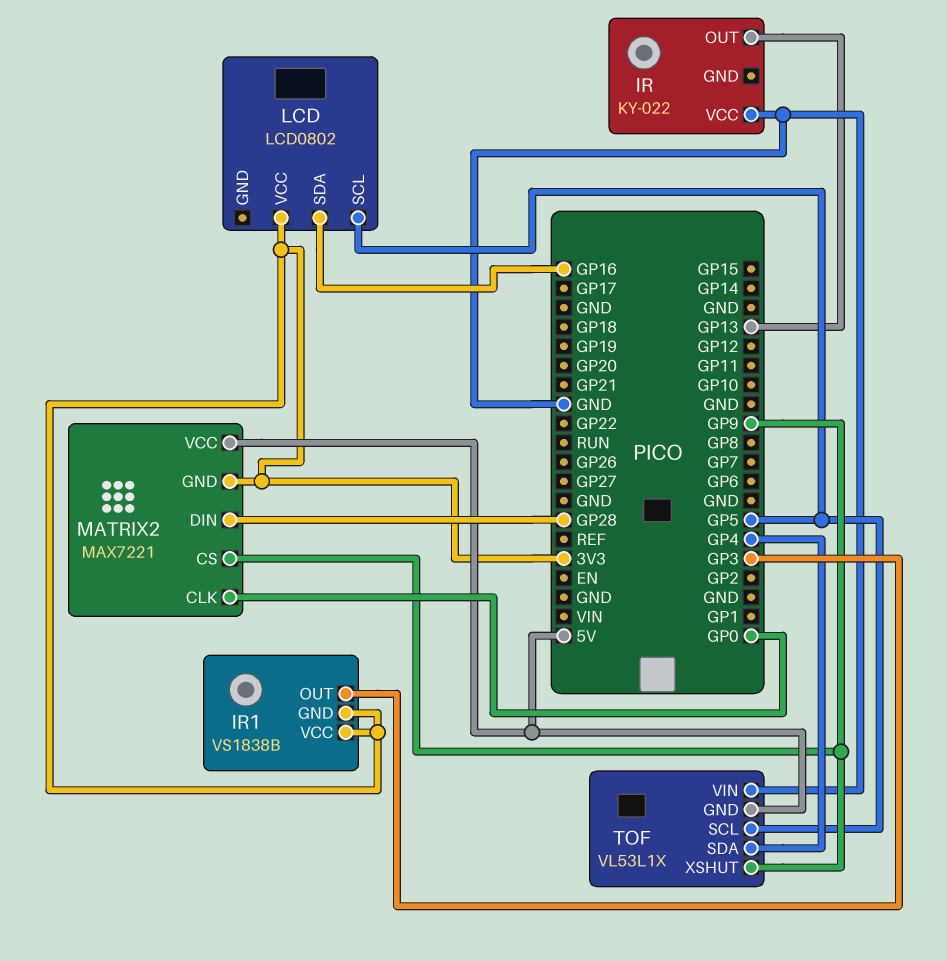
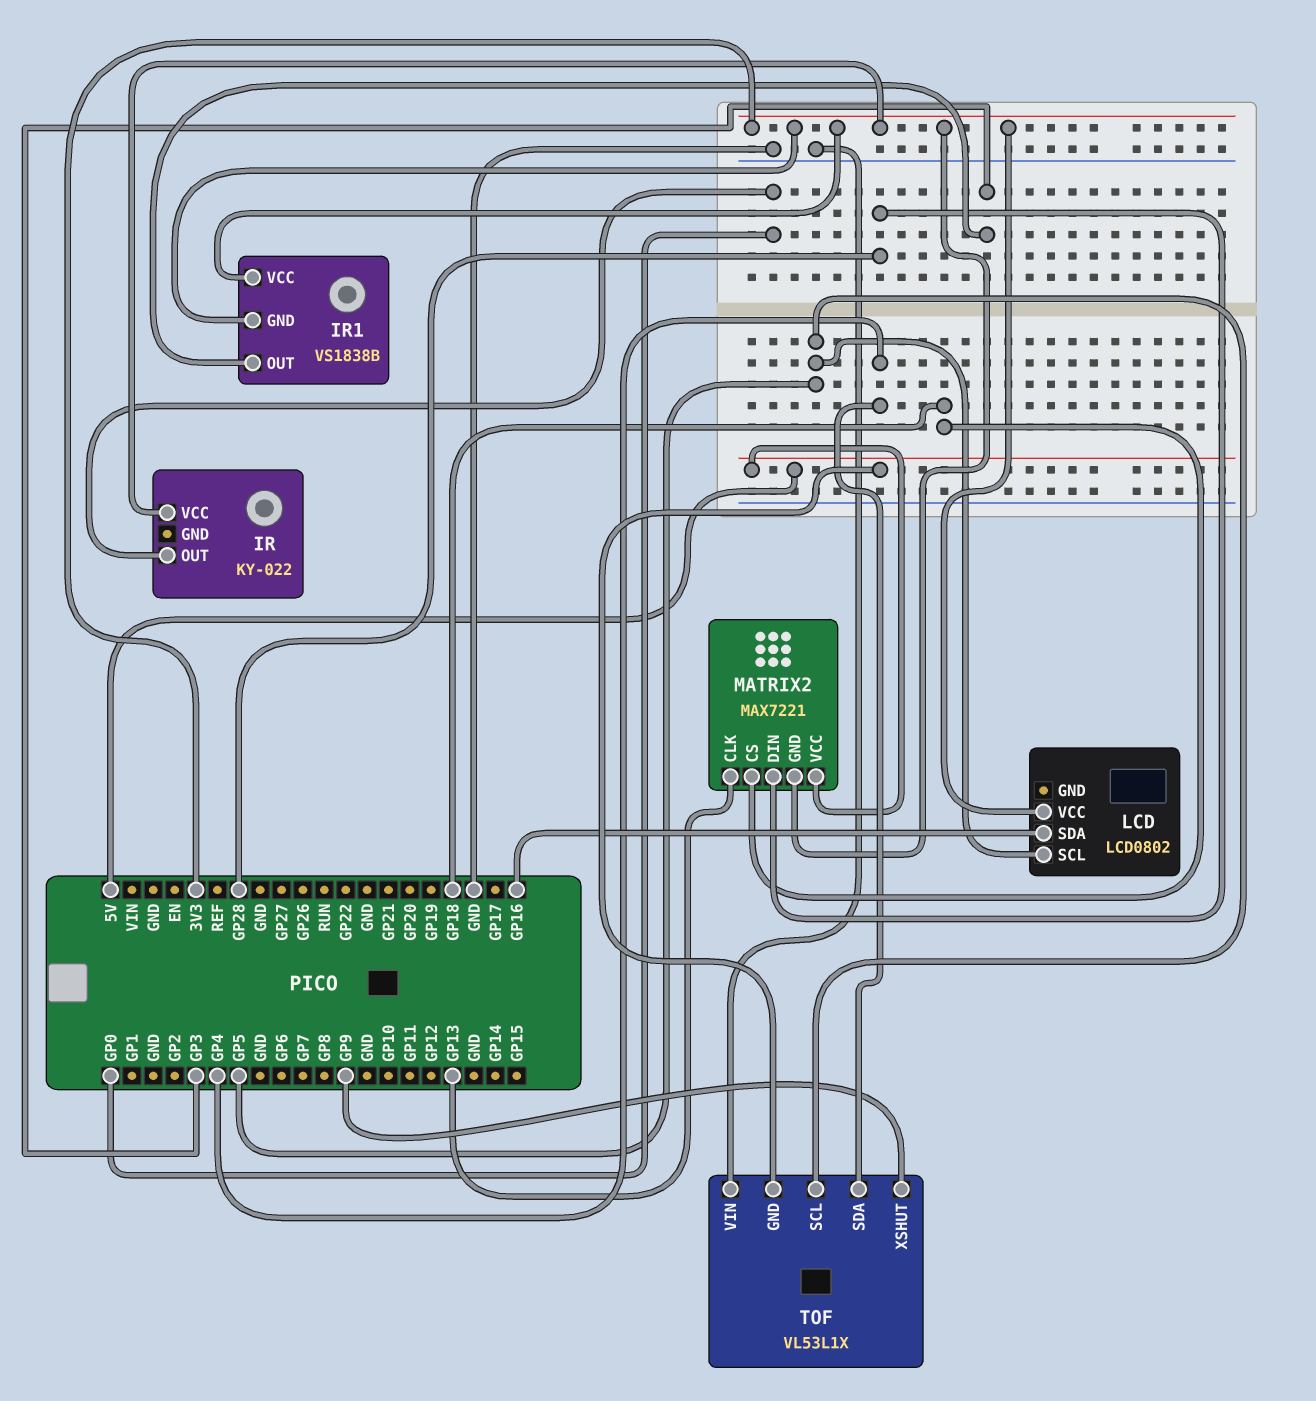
IR pin OUT: GP13 -> GP0
IR pin VCC: GND -> 3V3
MATRIX2 pin CLK: GP0 -> GP13
MATRIX2 pin CS: GP9 -> GP18

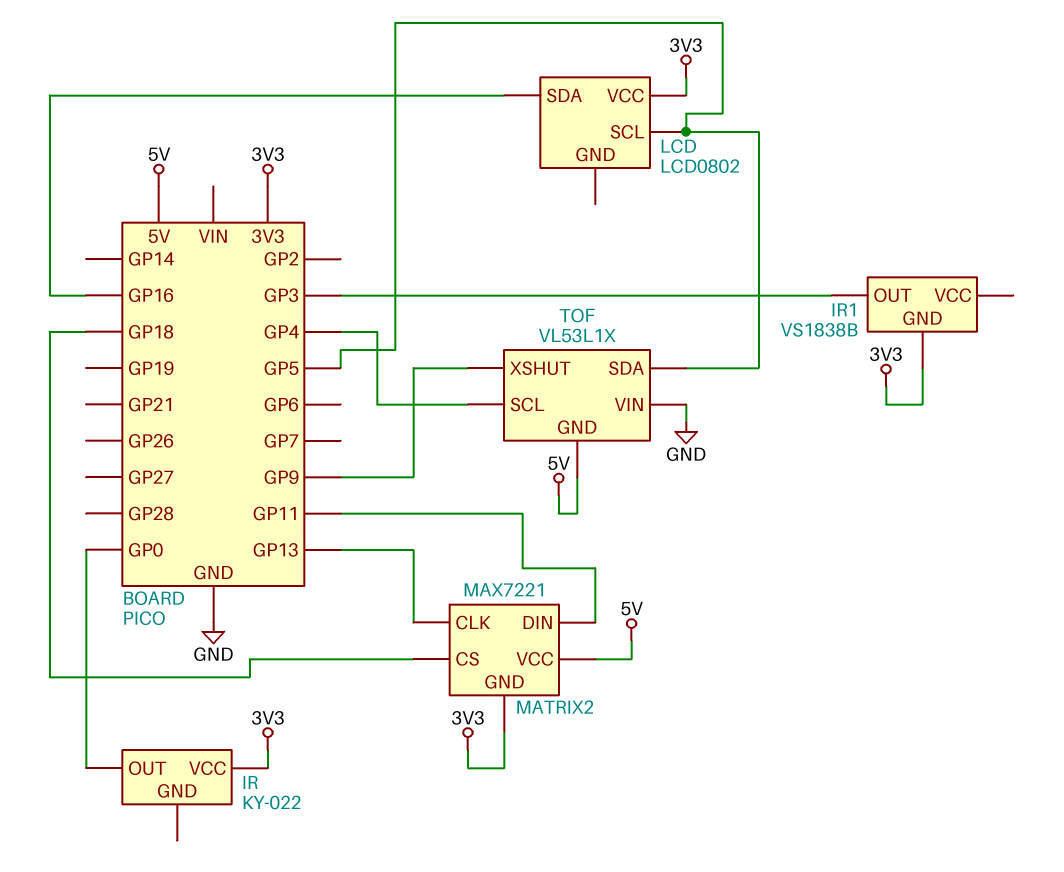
IR1 pin VCC: 3V3 -> none
MATRIX2 pin DIN: GP28 -> GP11
TOF pin SCL: GP5 -> GP4
TOF pin SDA: GP4 -> GP5

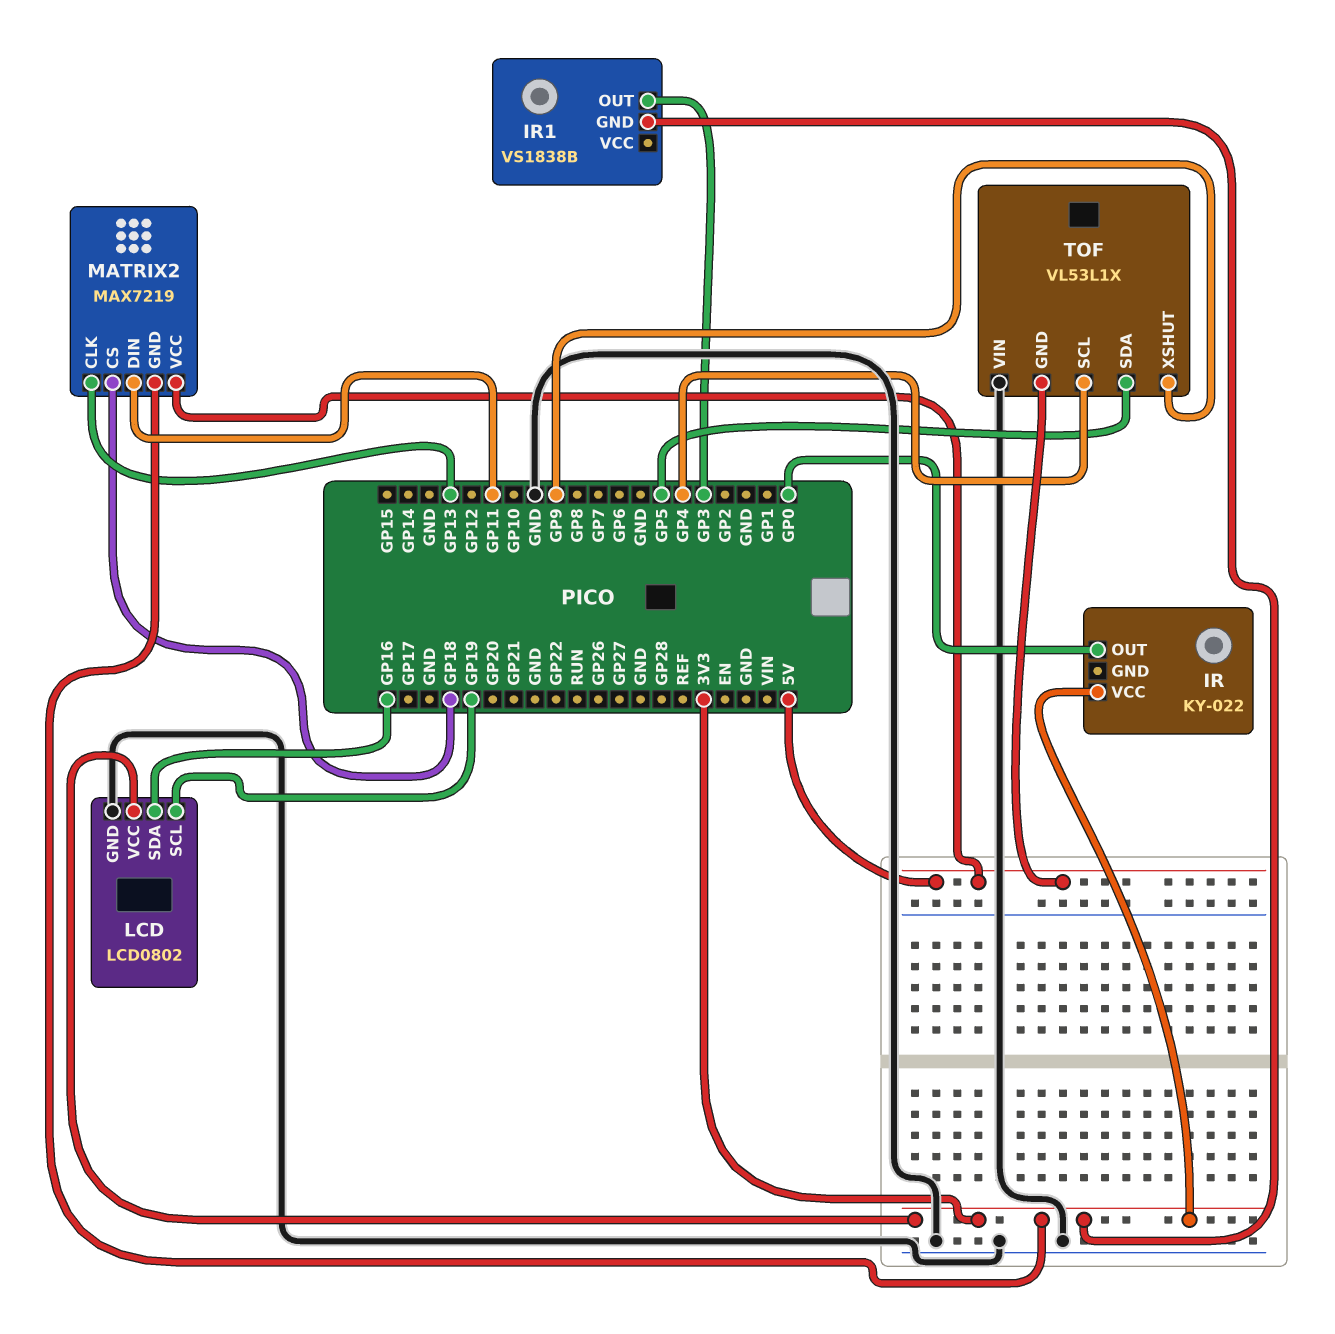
LCD pin GND: none -> GND
LCD pin SCL: GP5 -> GP19
MATRIX2: MAX7221 -> MAX7219

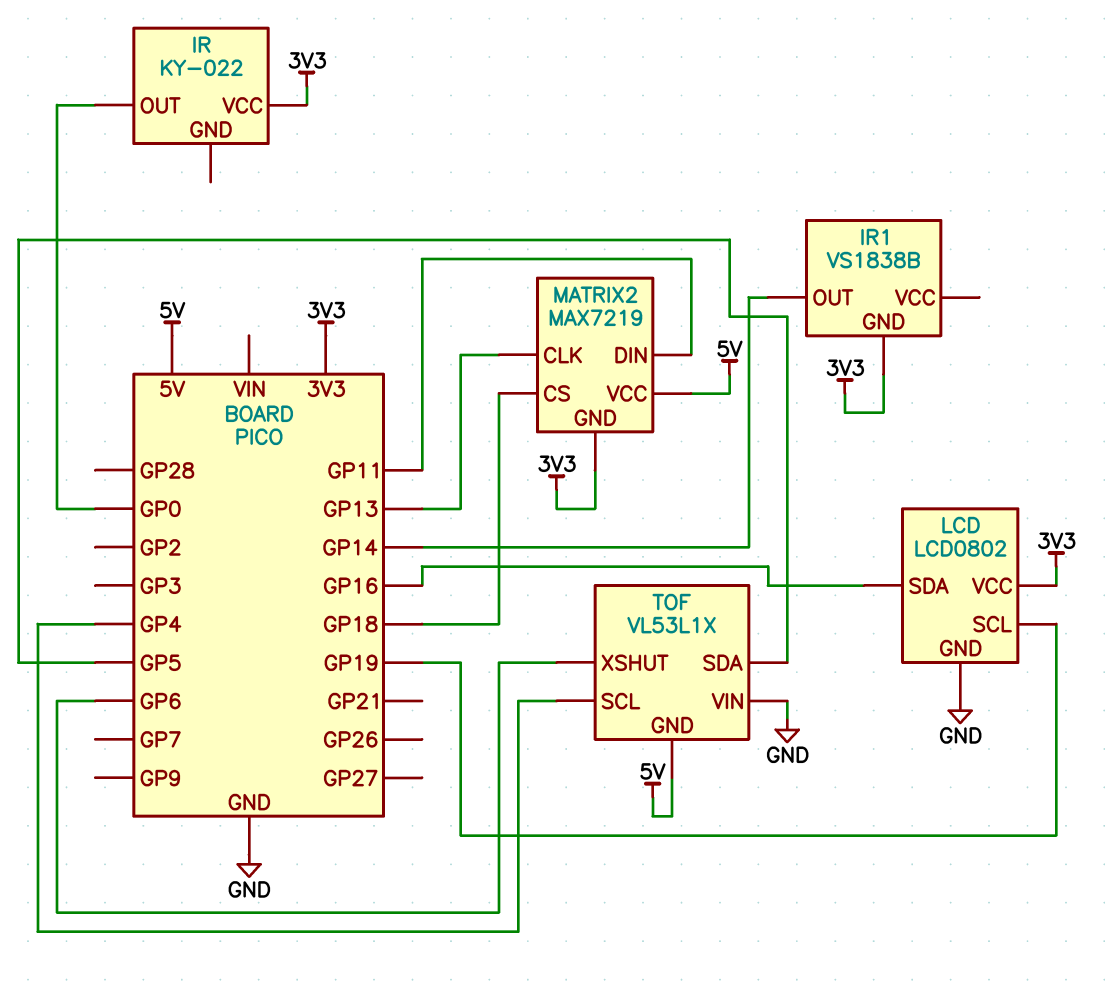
IR1 pin OUT: GP3 -> GP14
TOF pin XSHUT: GP9 -> GP6

